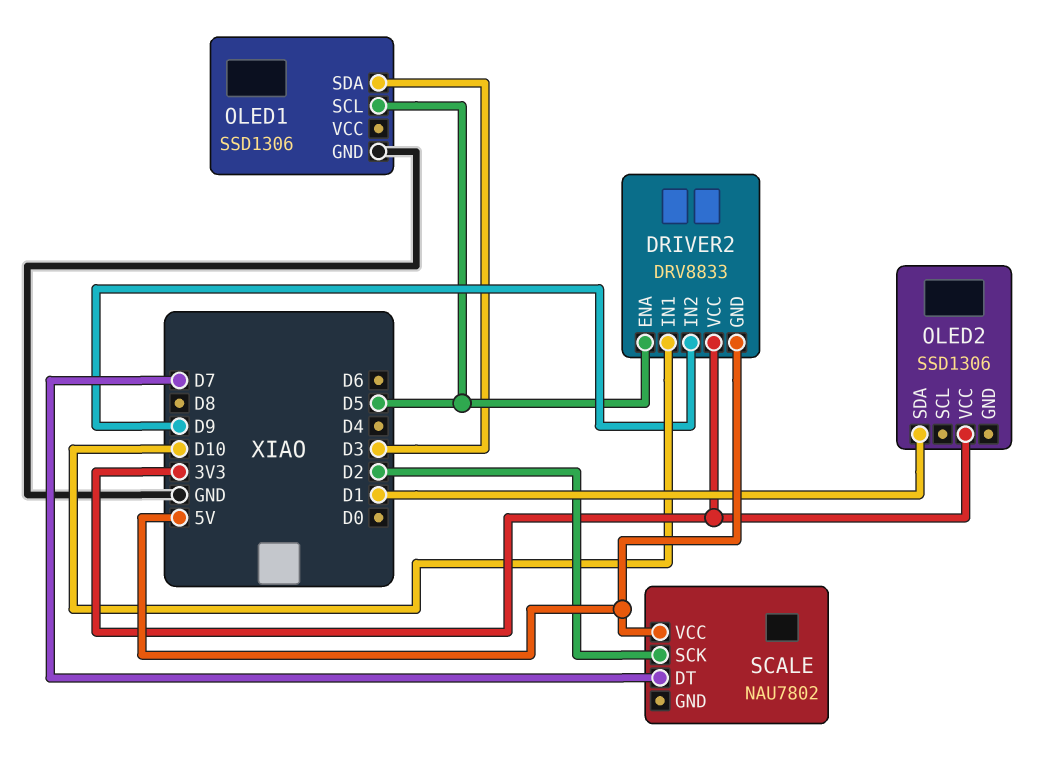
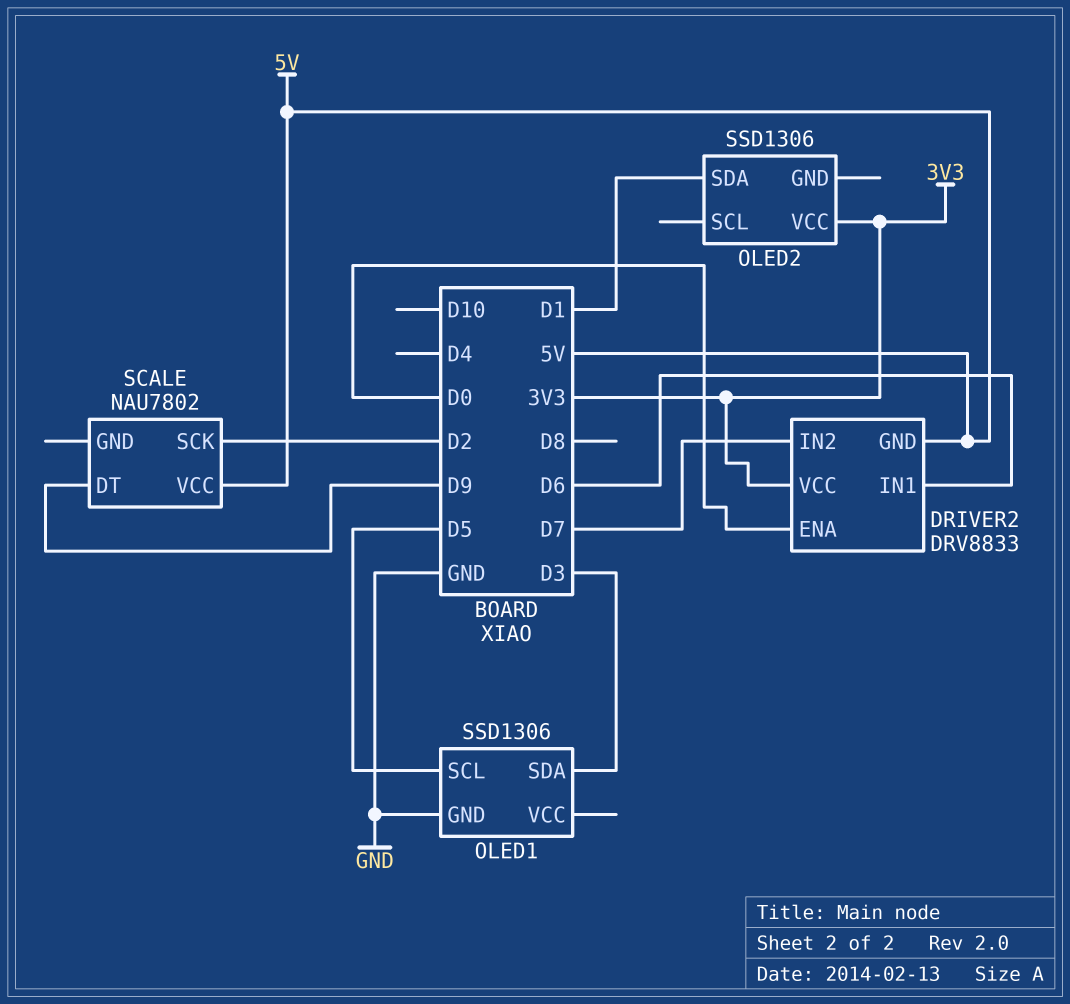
DRIVER2 pin ENA: D5 -> D0
DRIVER2 pin IN1: D10 -> D6
DRIVER2 pin IN2: D9 -> D7
SCALE pin DT: D7 -> D9

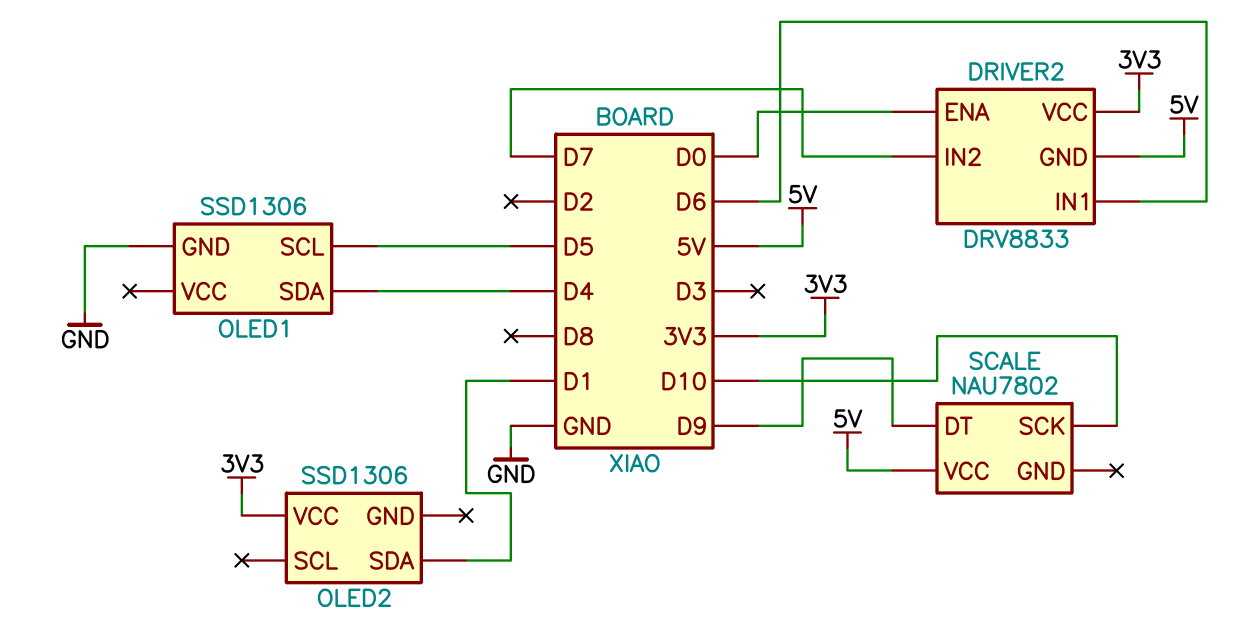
OLED1 pin SDA: D3 -> D4
SCALE pin SCK: D2 -> D10

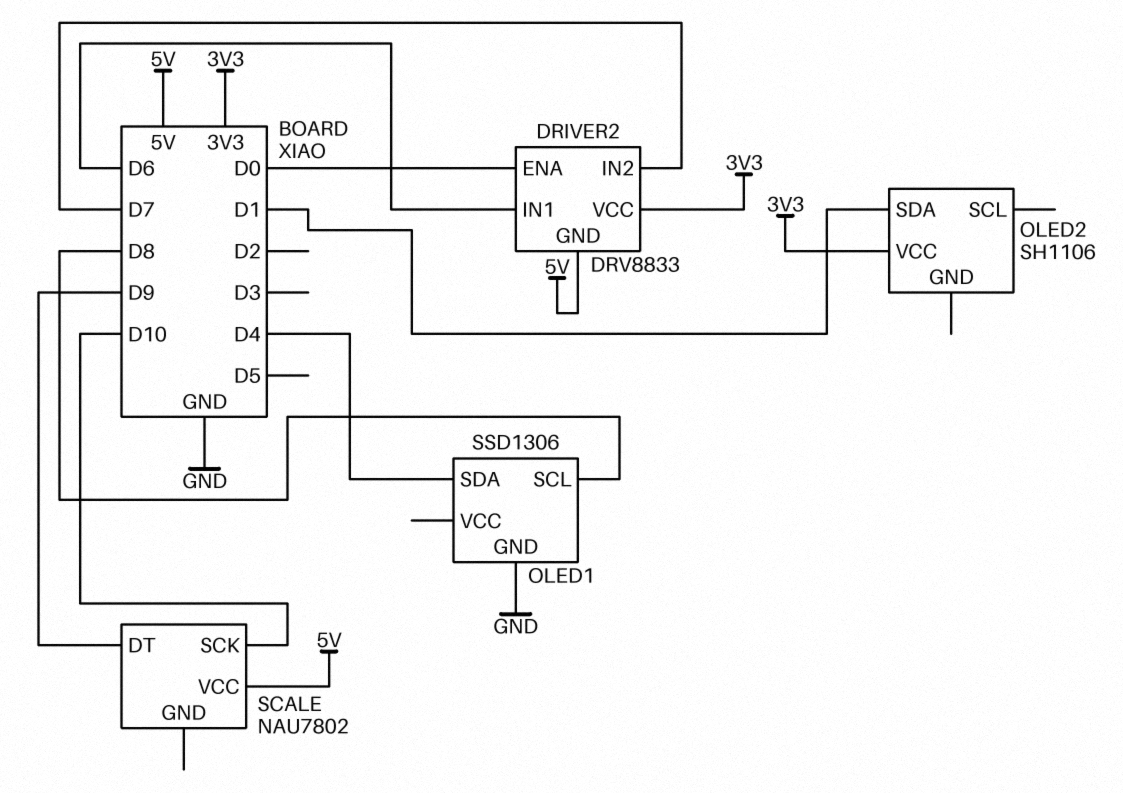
OLED1 pin SCL: D5 -> D8
OLED2: SSD1306 -> SH1106

